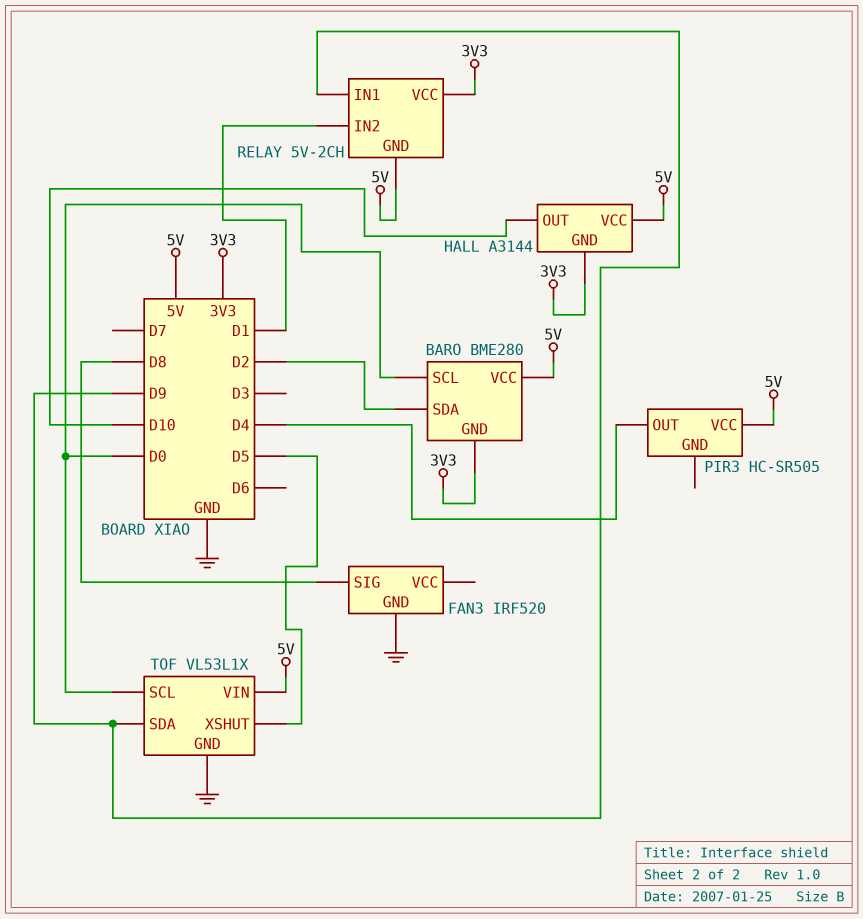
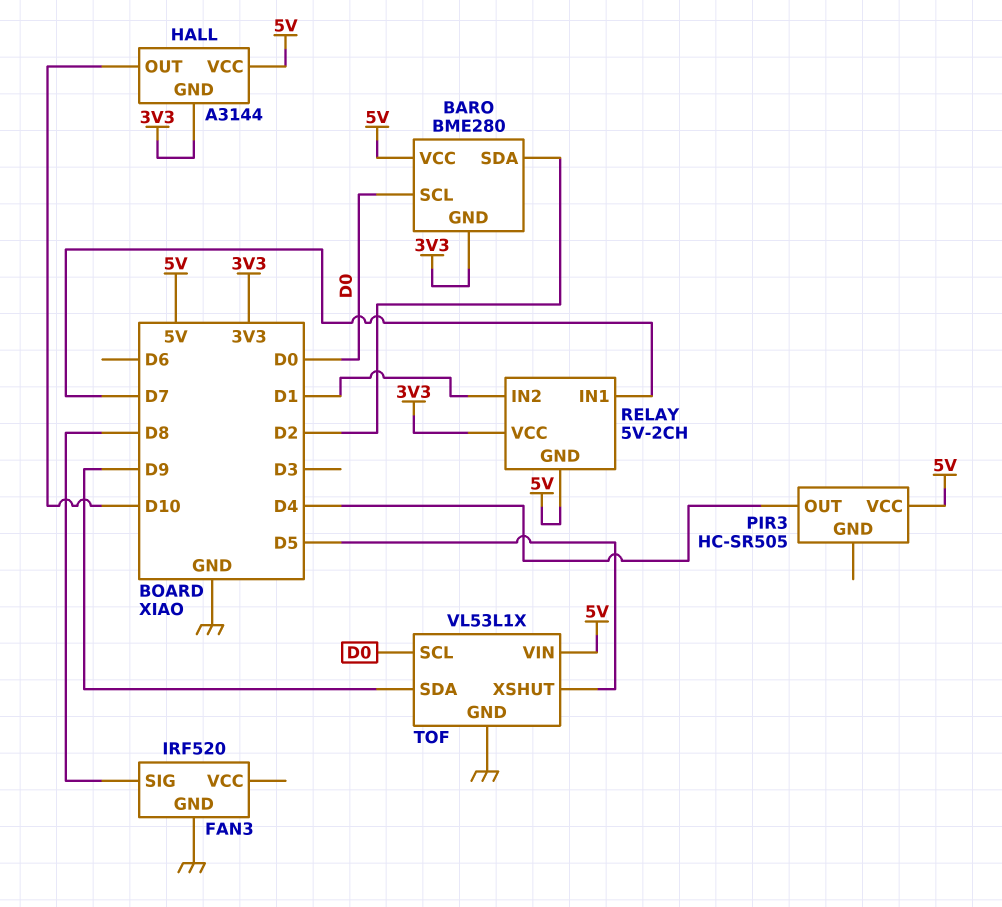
RELAY pin IN1: D9 -> D7

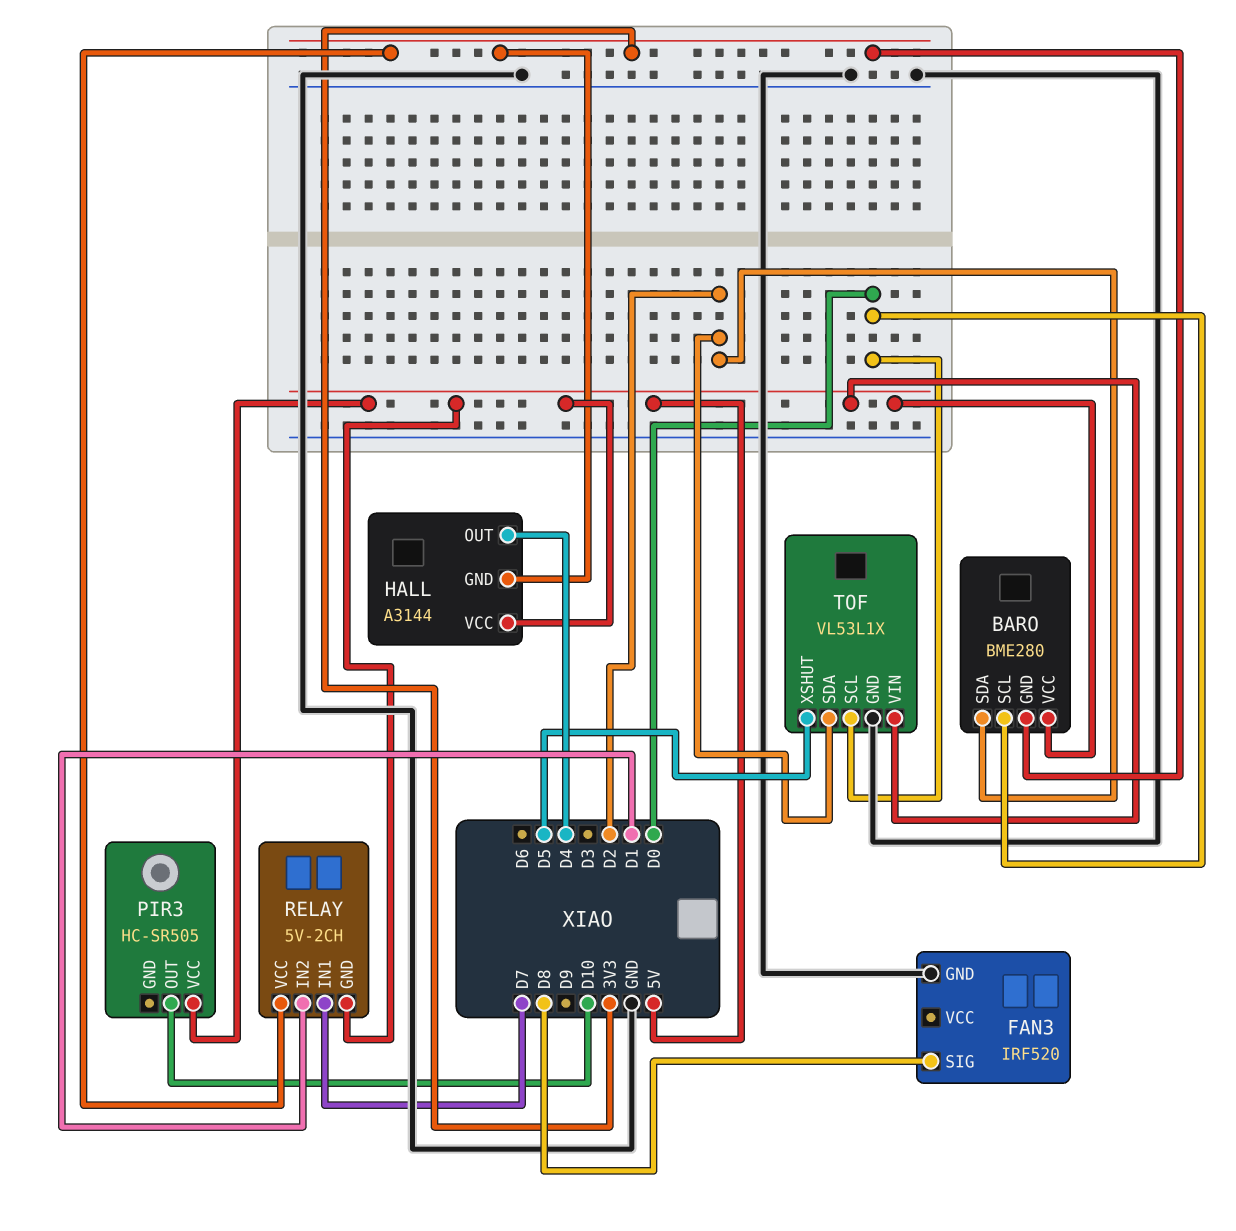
HALL pin OUT: D10 -> D4
PIR3 pin OUT: D4 -> D10
TOF pin SDA: D9 -> D2

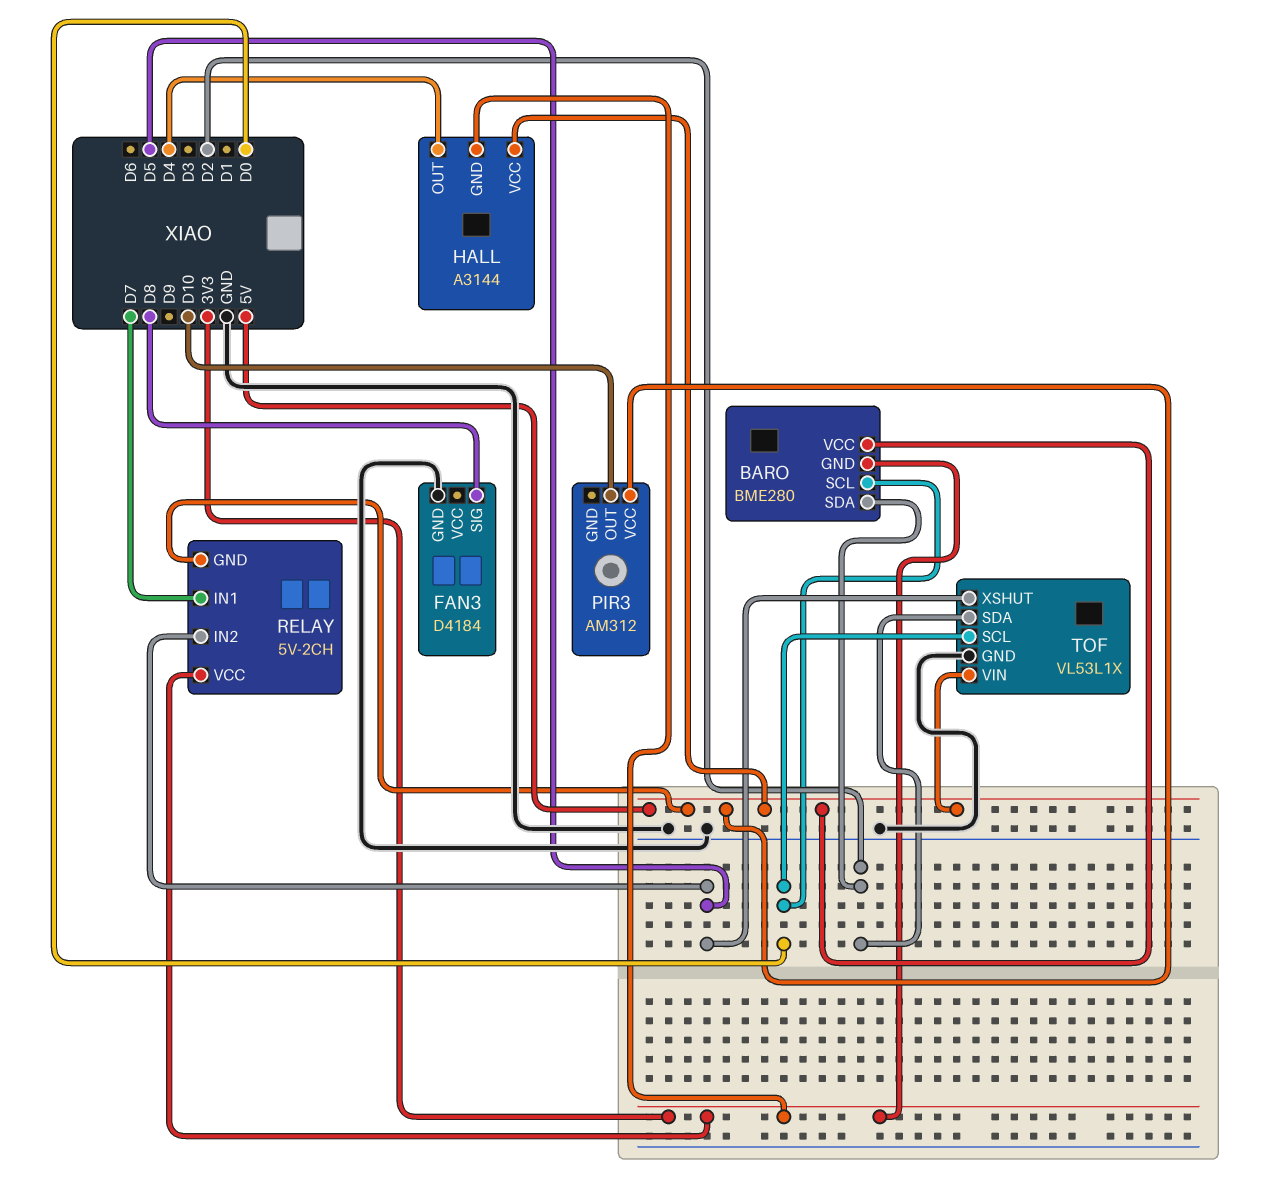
FAN3: IRF520 -> D4184
PIR3: HC-SR505 -> AM312
RELAY pin IN2: D1 -> D5

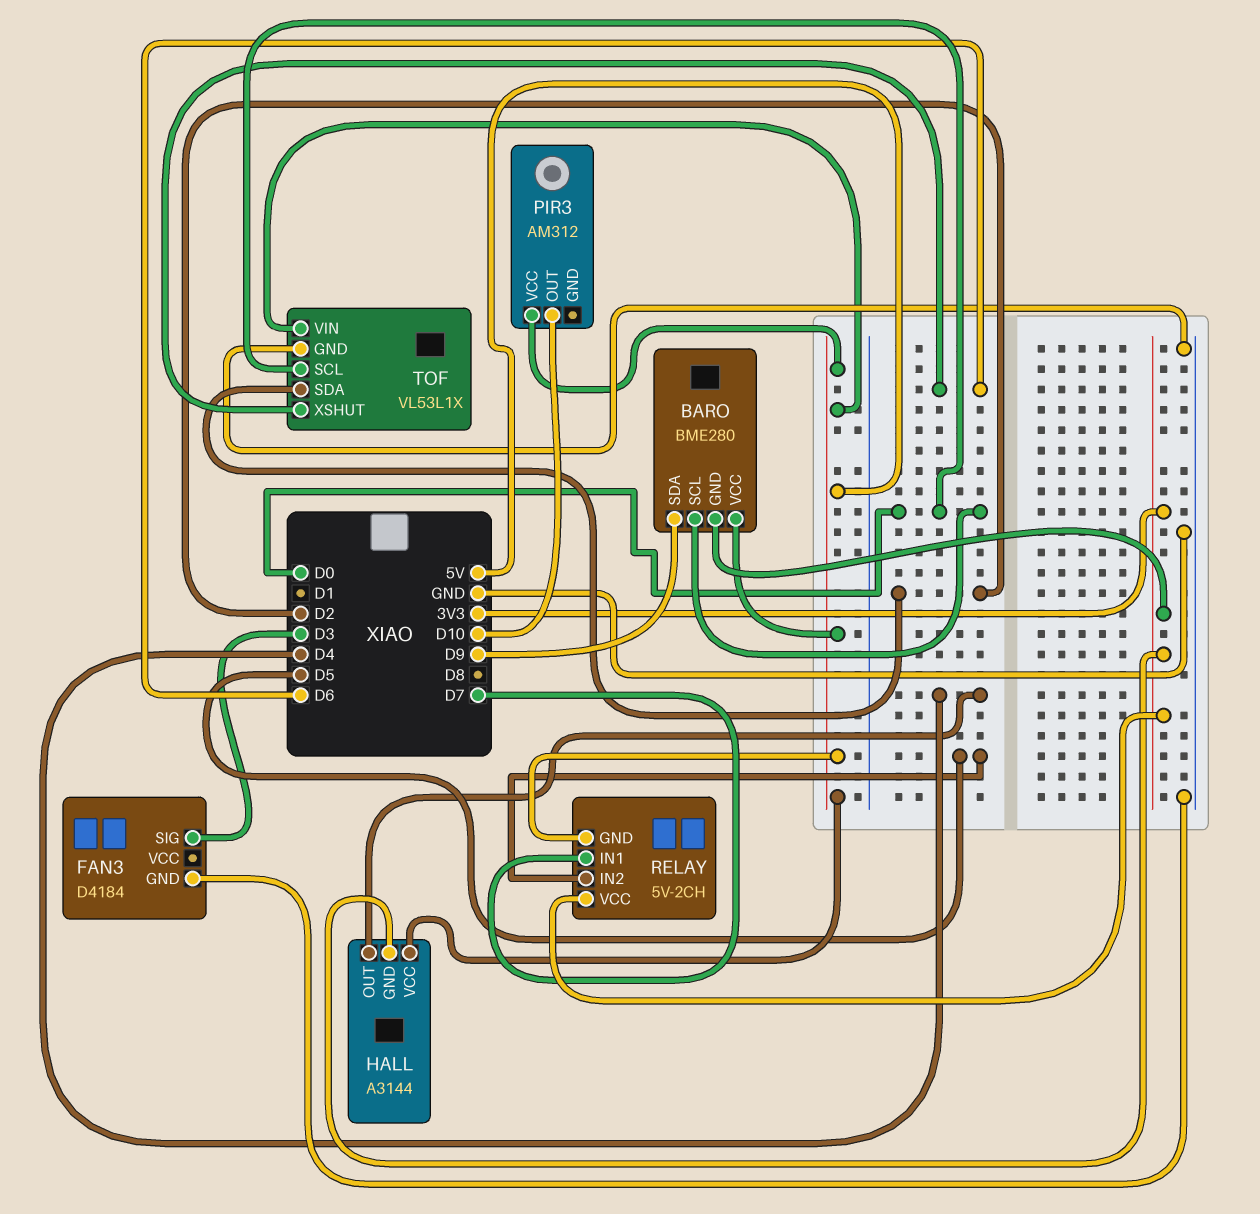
BARO pin SDA: D2 -> D9
FAN3 pin SIG: D8 -> D3
TOF pin XSHUT: D5 -> D6

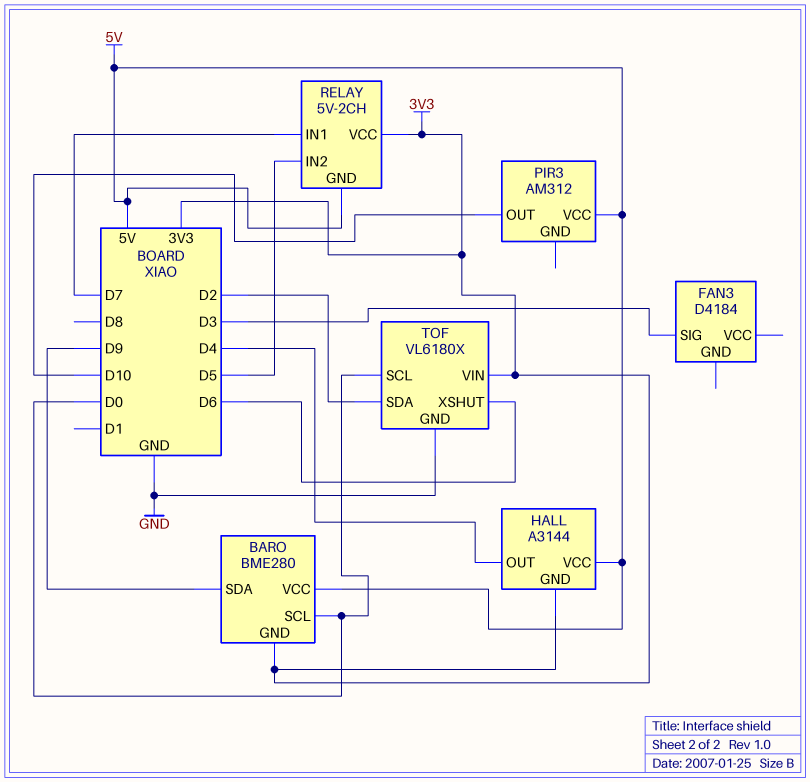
FAN3 pin GND: GND -> none
TOF: VL53L1X -> VL6180X
TOF pin VIN: 5V -> 3V3

